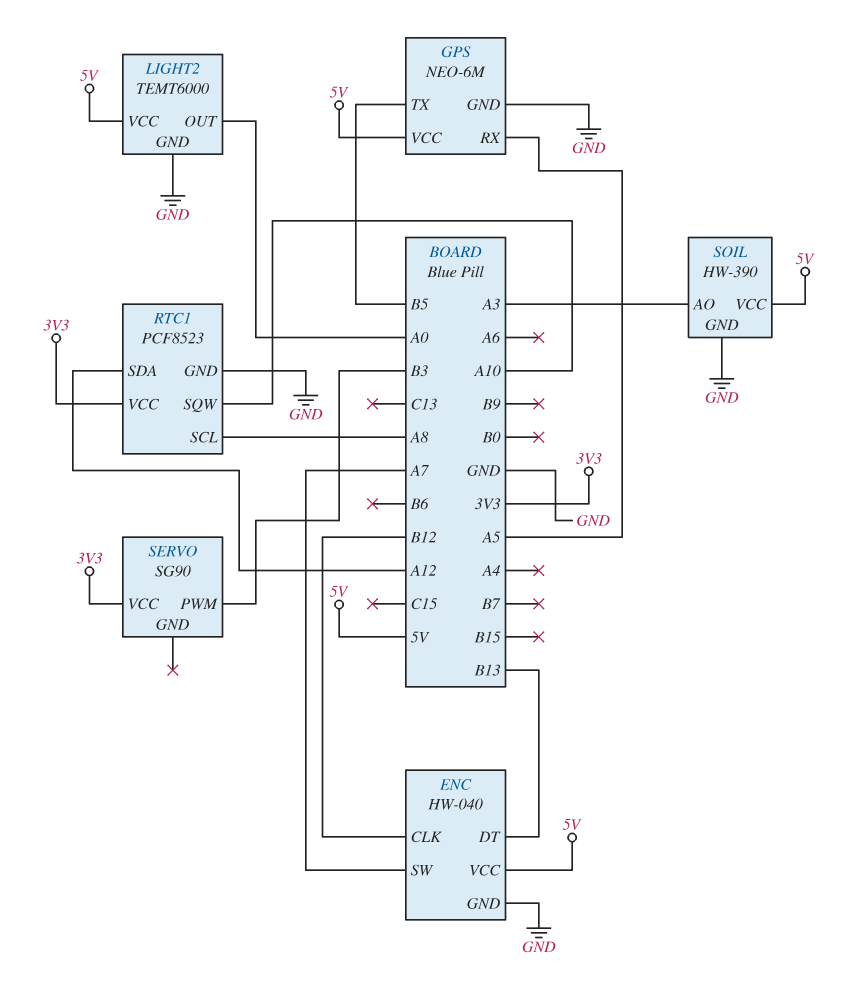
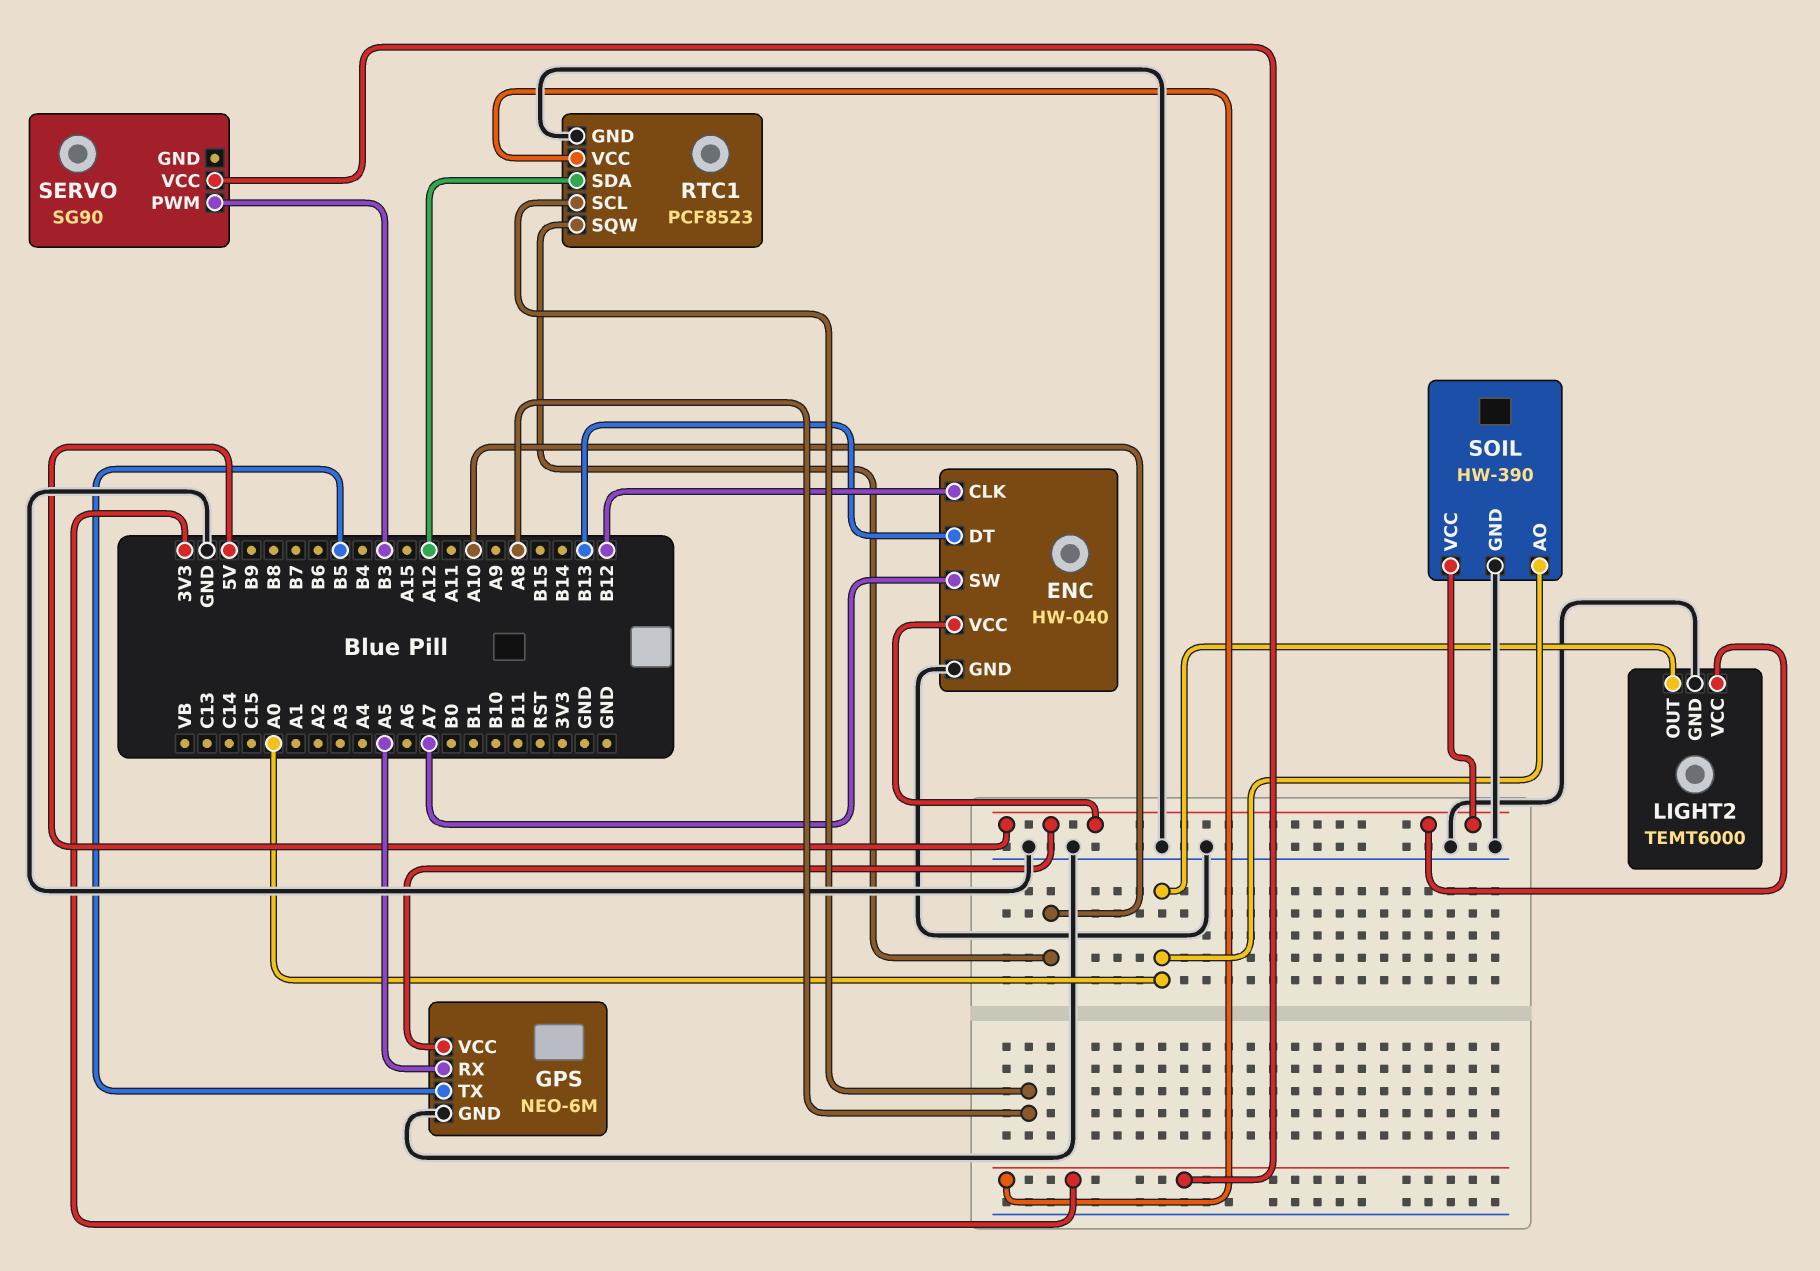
SOIL pin AO: A3 -> A0

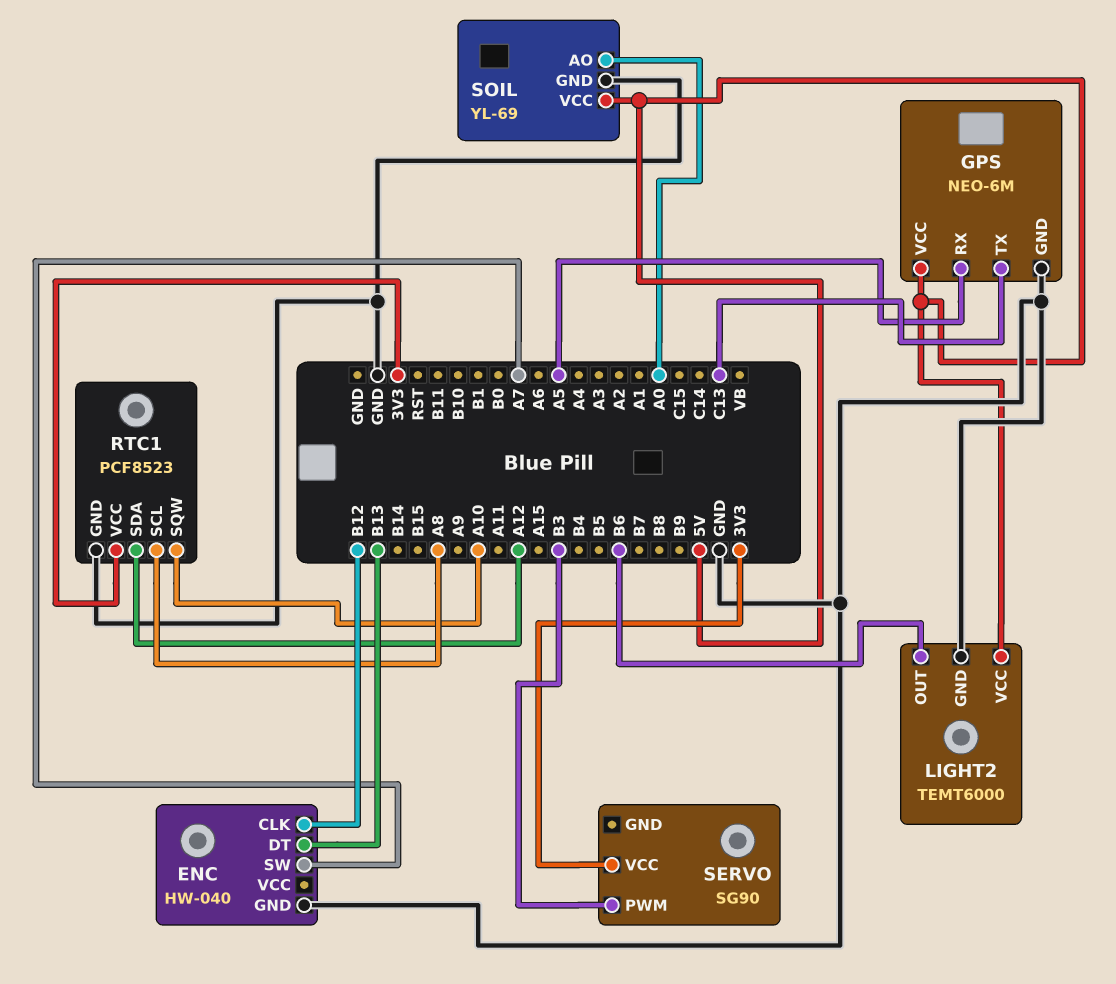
ENC pin VCC: 5V -> none
GPS pin TX: B5 -> C13
LIGHT2 pin OUT: A0 -> B6
SOIL: HW-390 -> YL-69

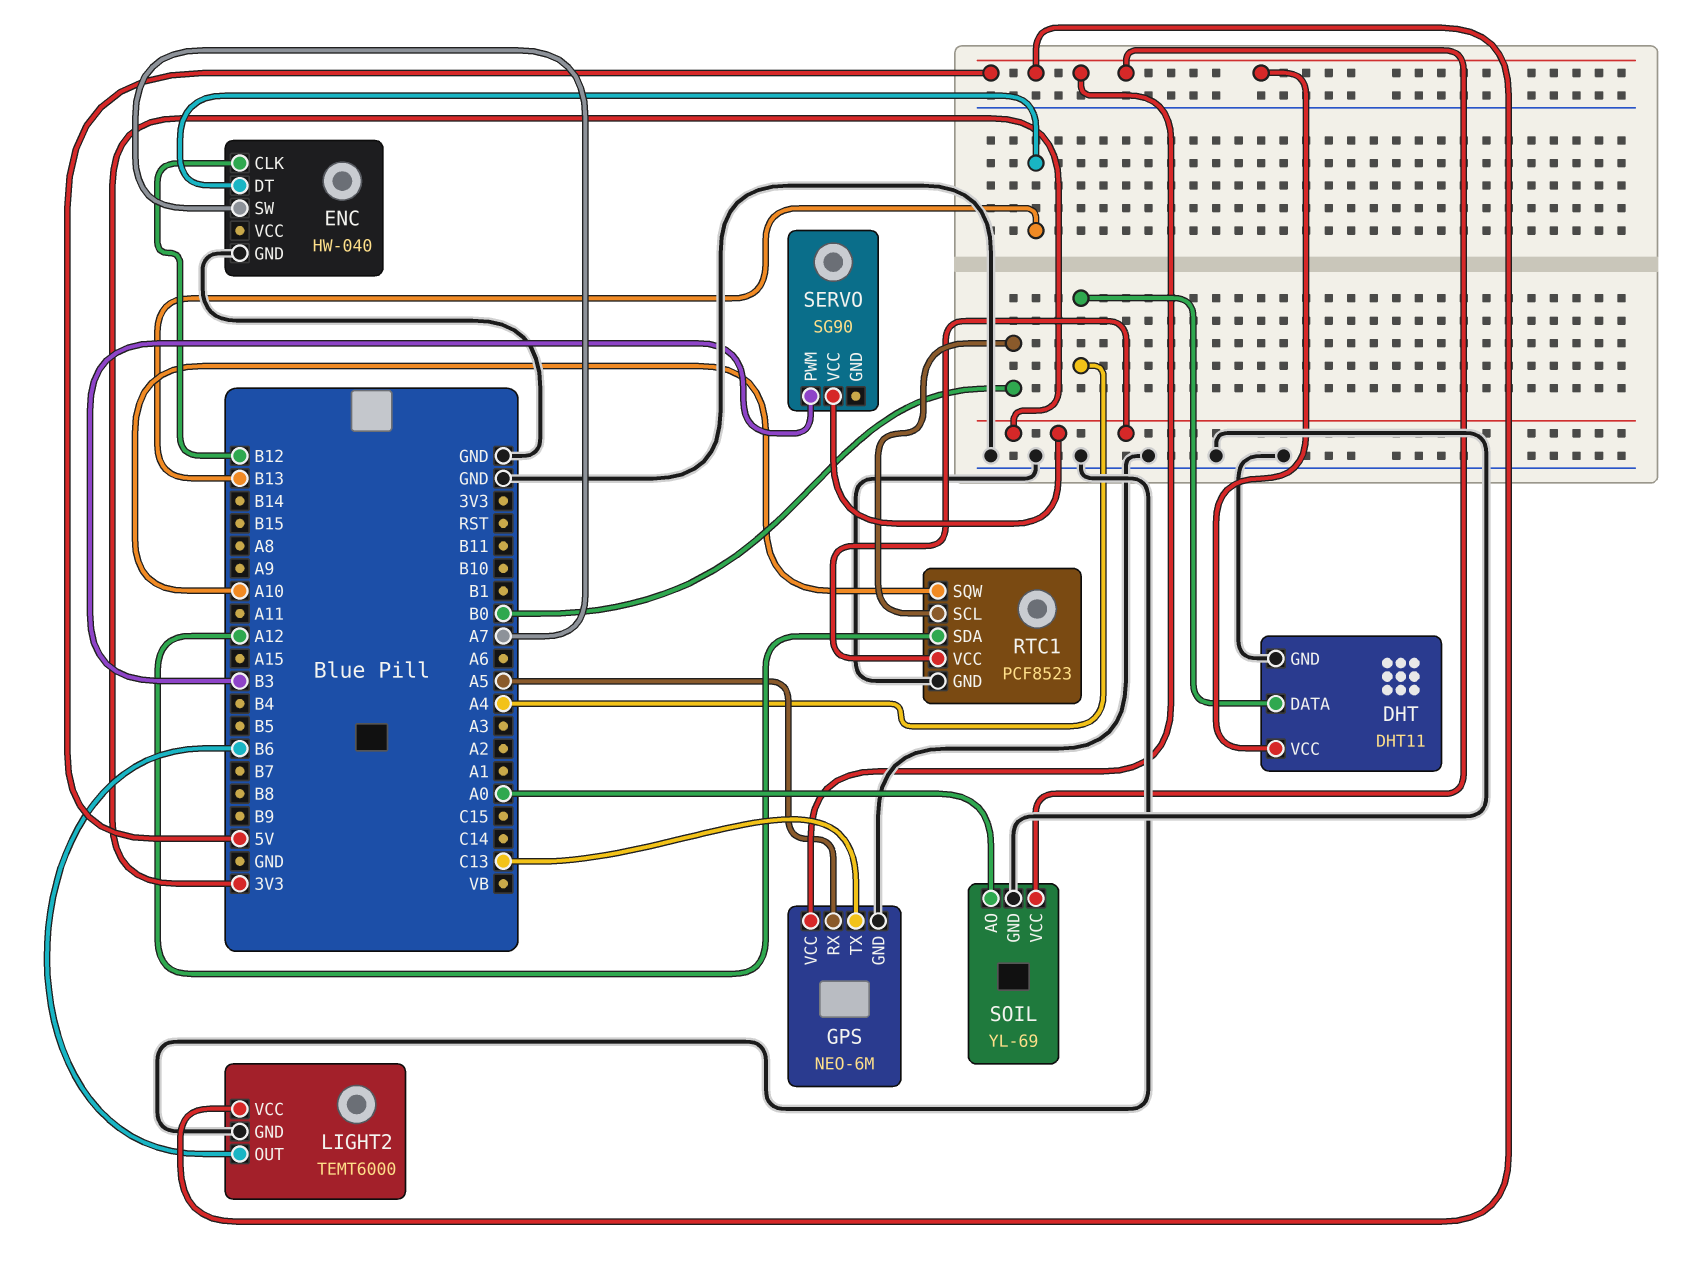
DHT: none -> DHT11
DHT pin DATA: none -> A4
DHT pin GND: none -> GND
DHT pin VCC: none -> 5V
RTC1 pin SCL: A8 -> B0

